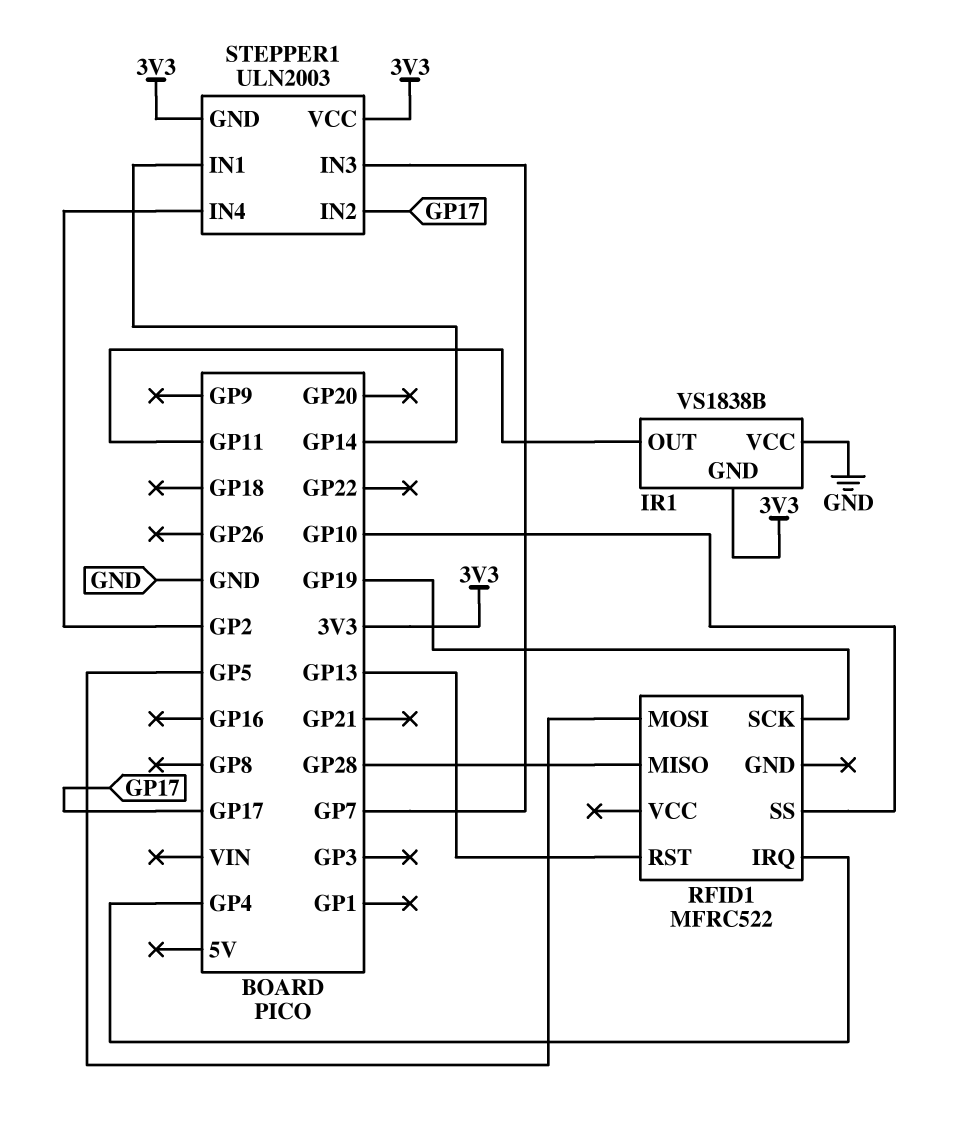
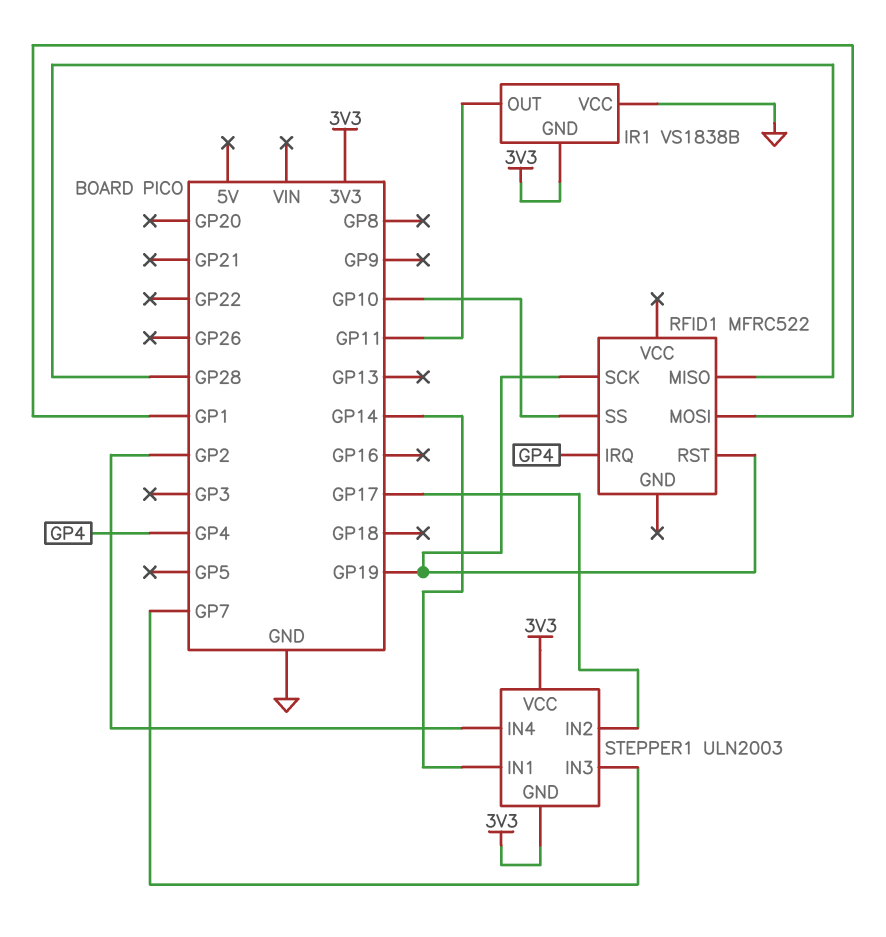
RFID1 pin MOSI: GP5 -> GP1
RFID1 pin RST: GP13 -> GP19

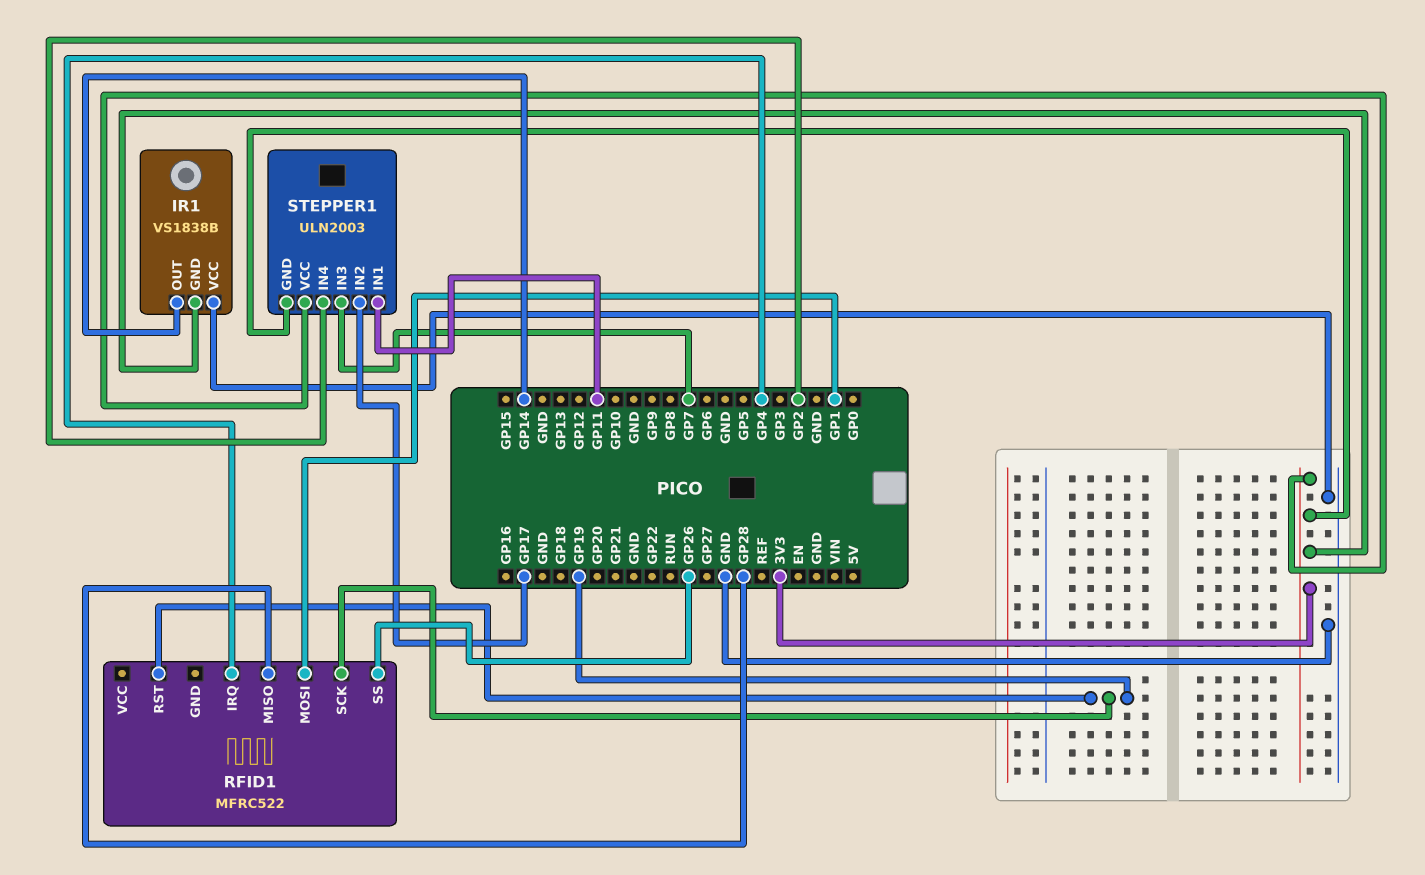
IR1 pin OUT: GP11 -> GP14
RFID1 pin SS: GP10 -> GP26
STEPPER1 pin IN1: GP14 -> GP11

